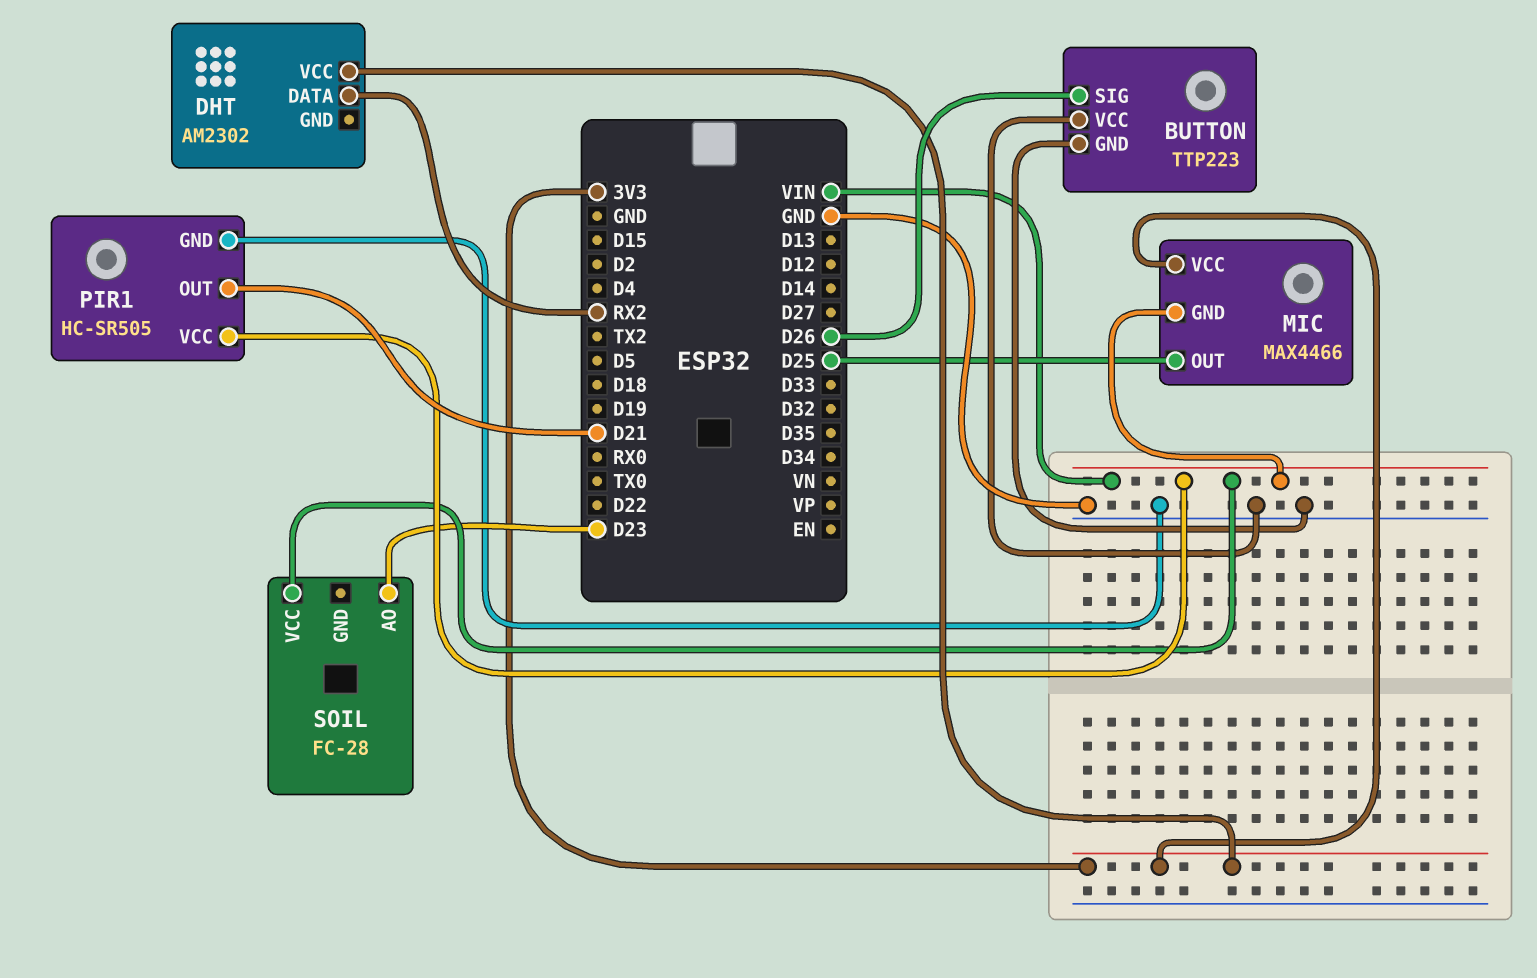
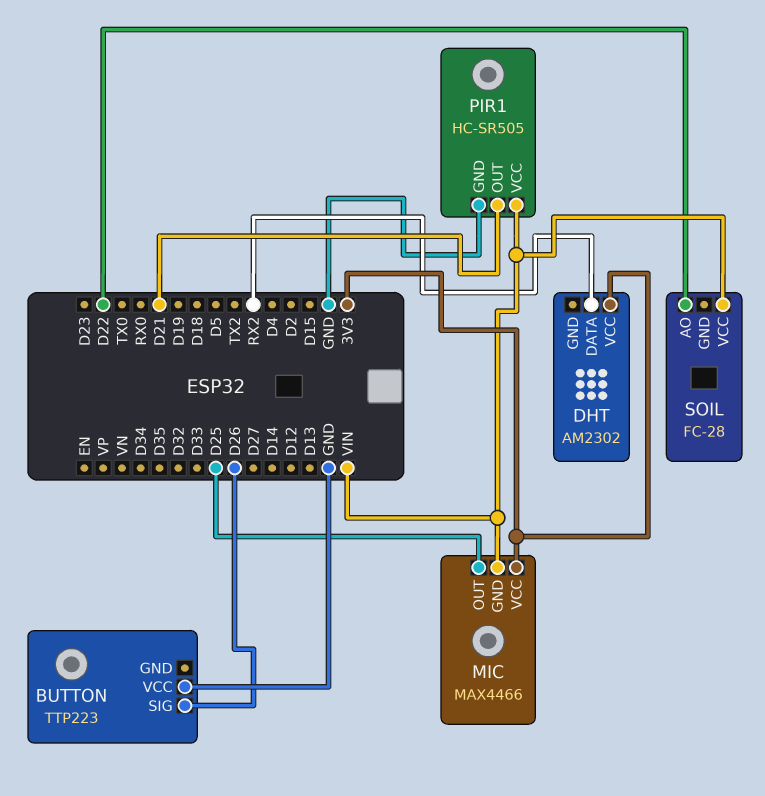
BUTTON pin GND: GND -> none
SOIL pin AO: D23 -> D22

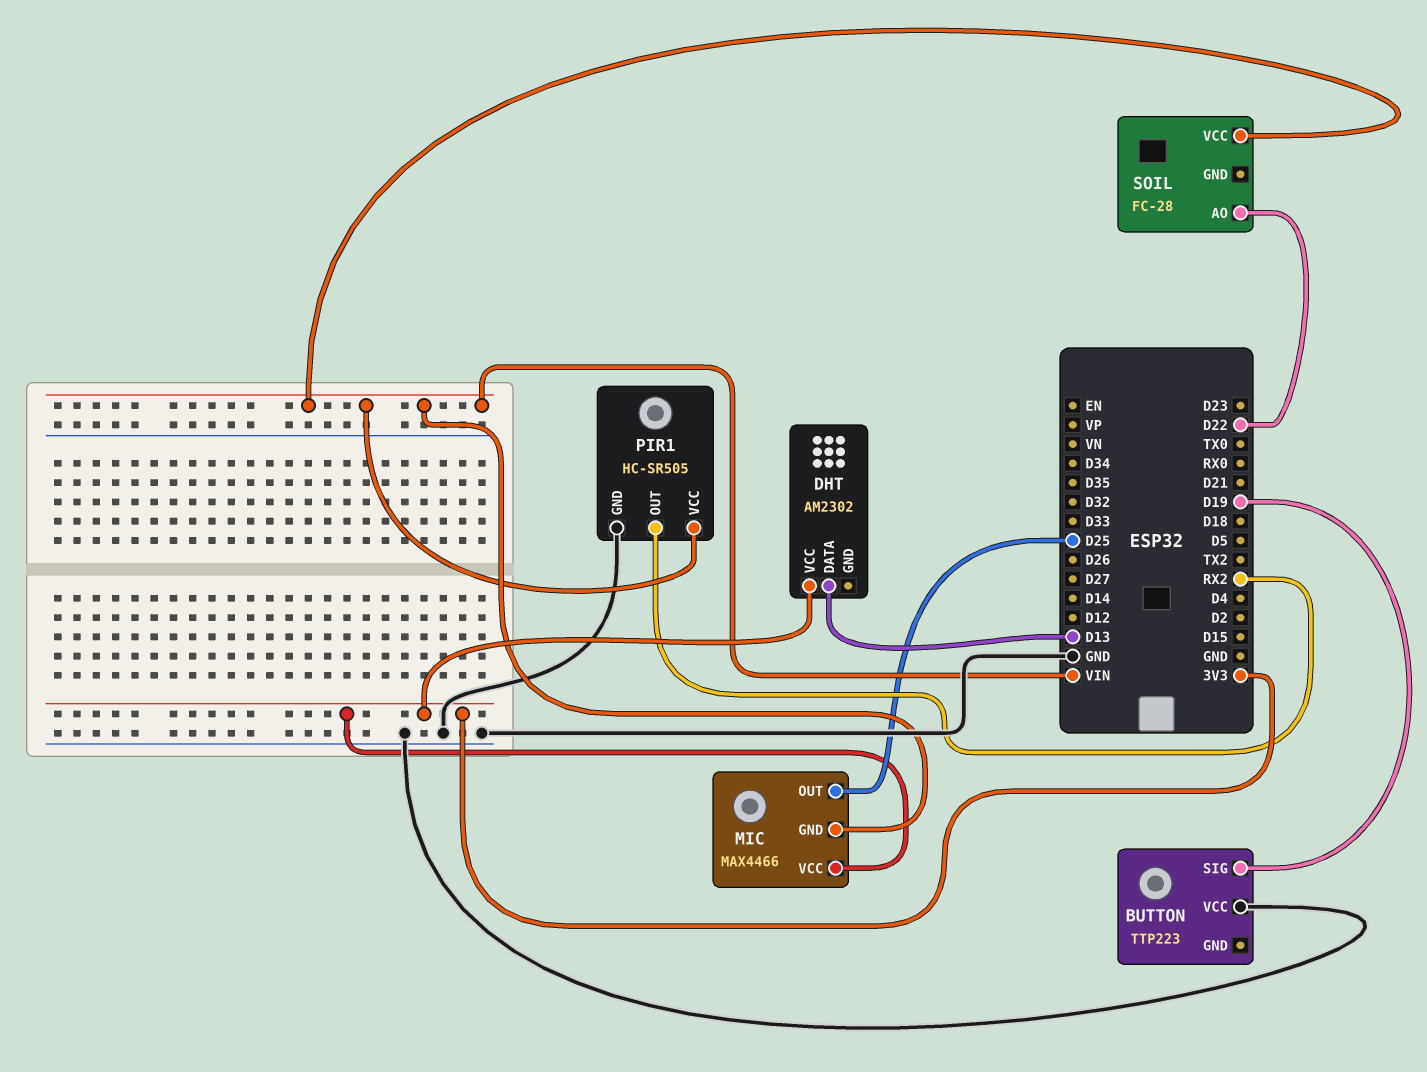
BUTTON pin SIG: D26 -> D19
DHT pin DATA: RX2 -> D13
PIR1 pin OUT: D21 -> RX2

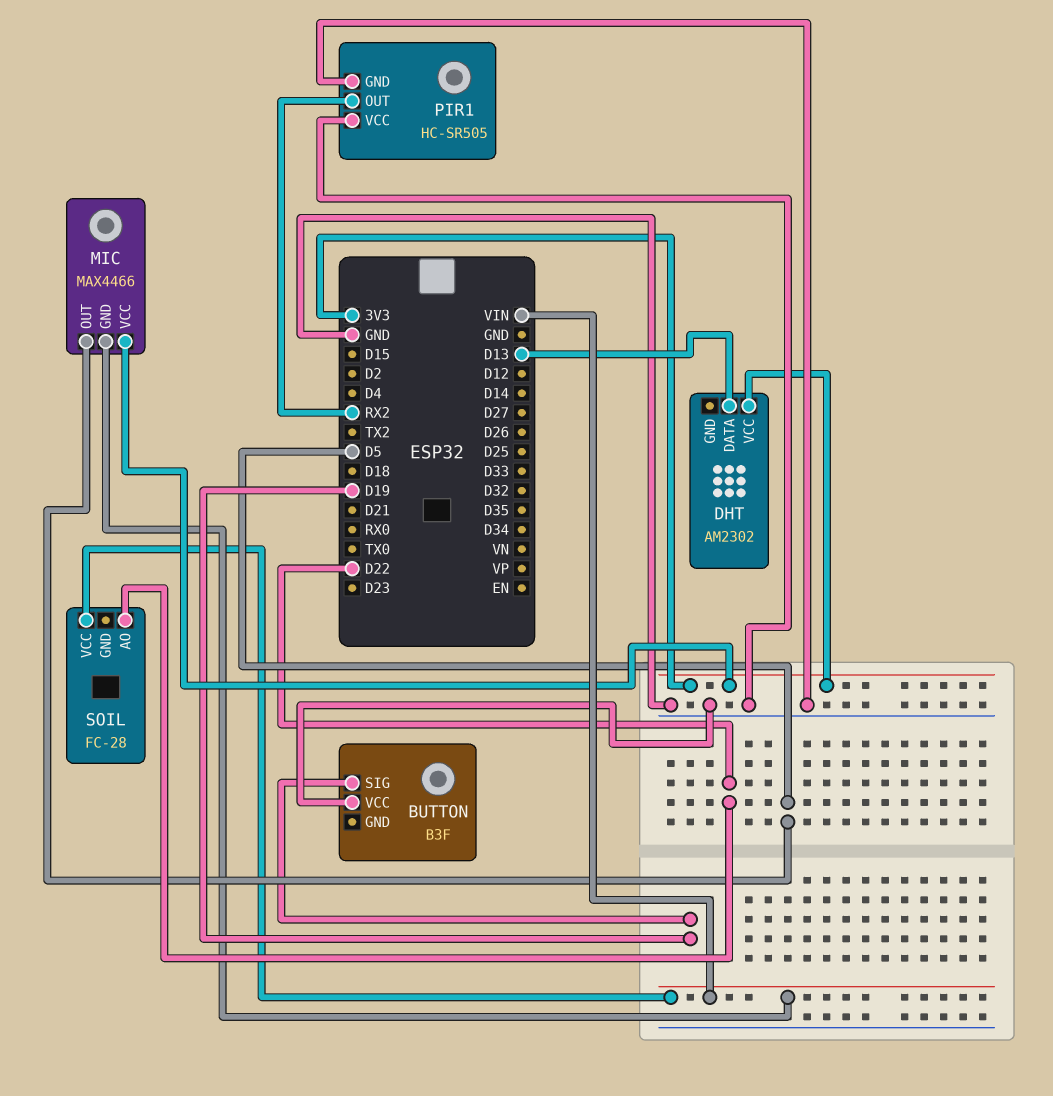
BUTTON: TTP223 -> B3F
MIC pin OUT: D25 -> D5
PIR1 pin VCC: VIN -> GND

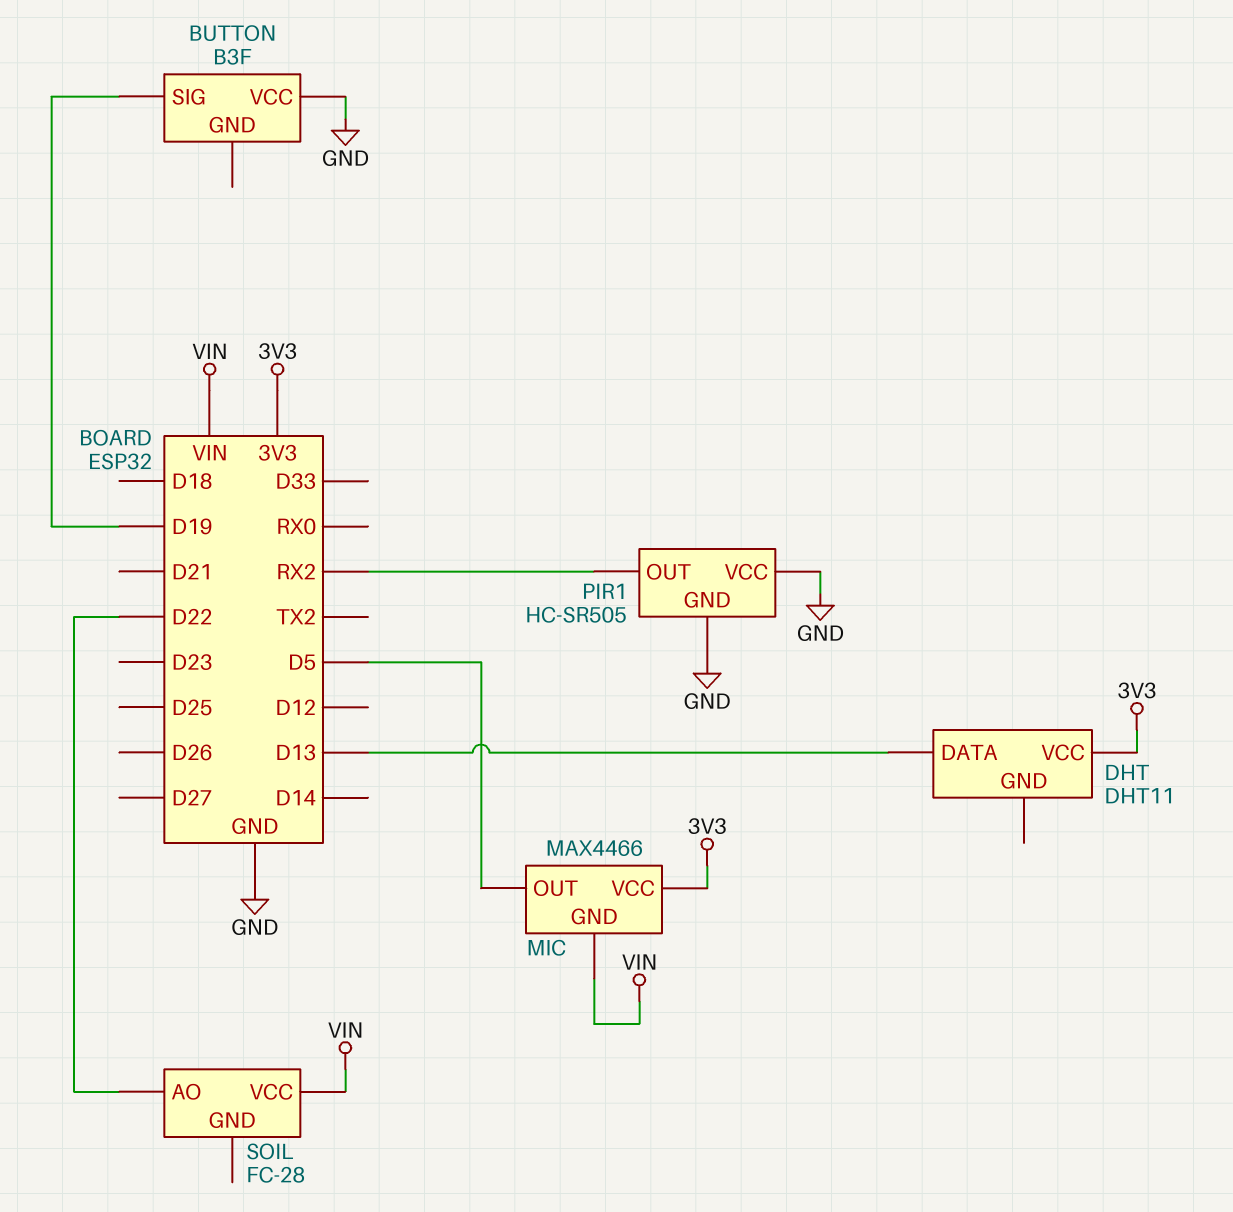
DHT: AM2302 -> DHT11

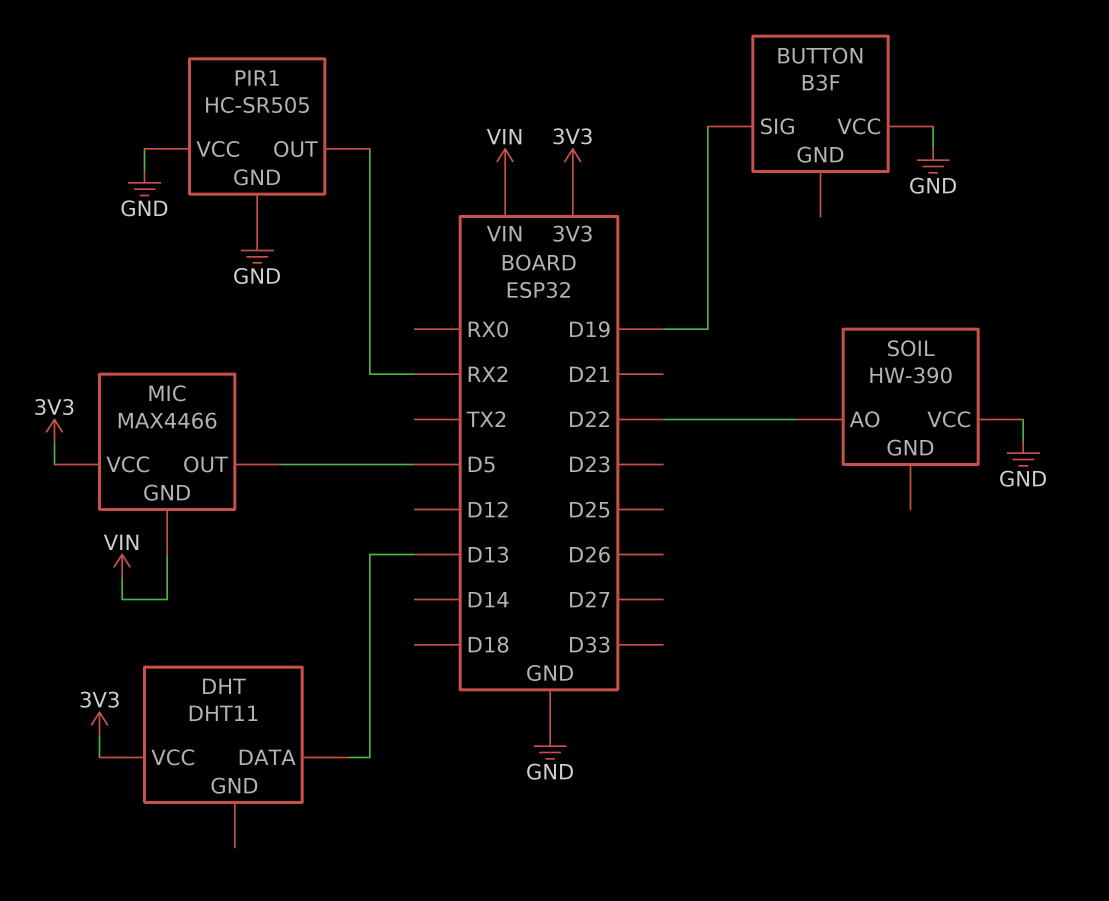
SOIL: FC-28 -> HW-390
SOIL pin VCC: VIN -> GND

